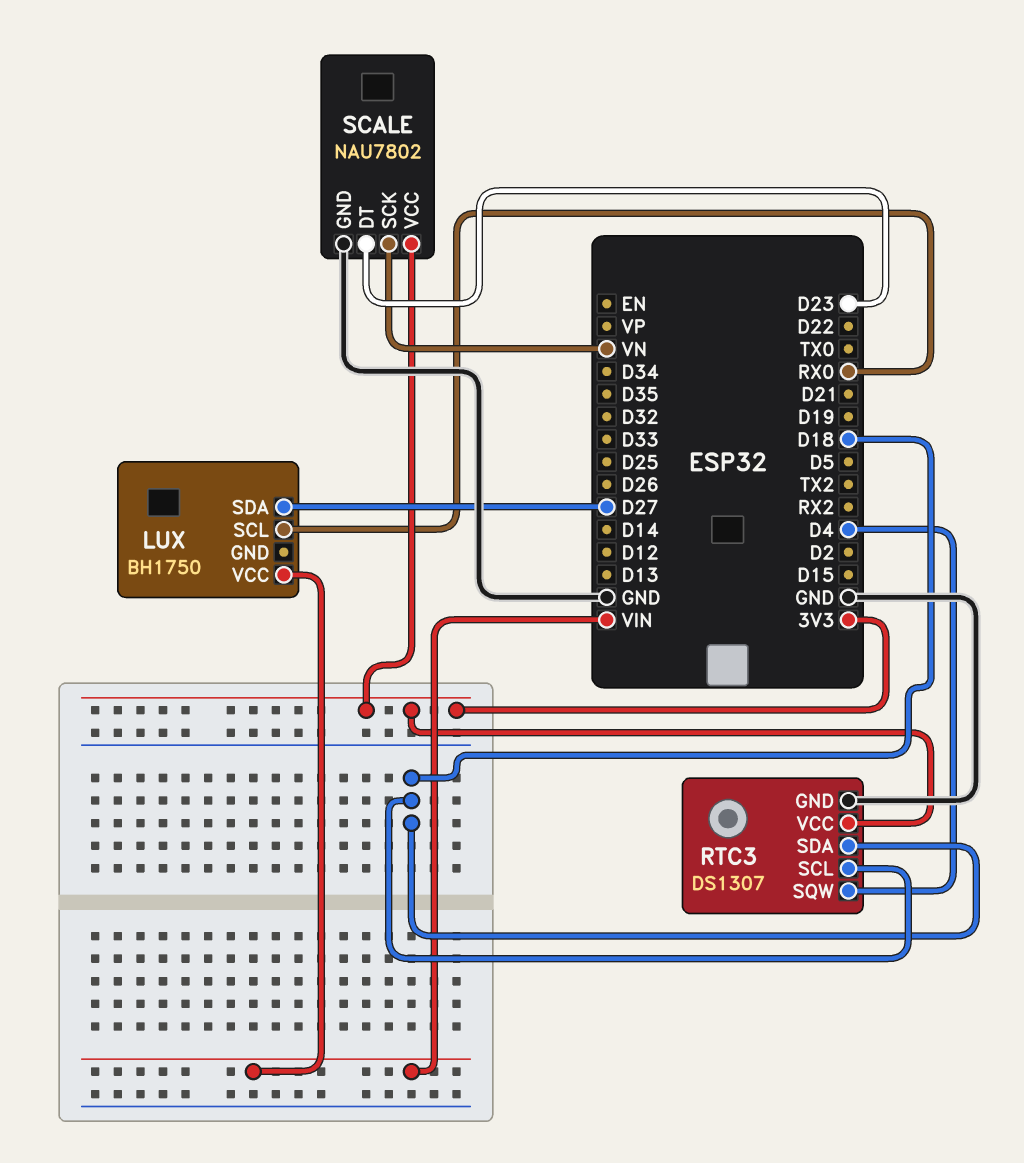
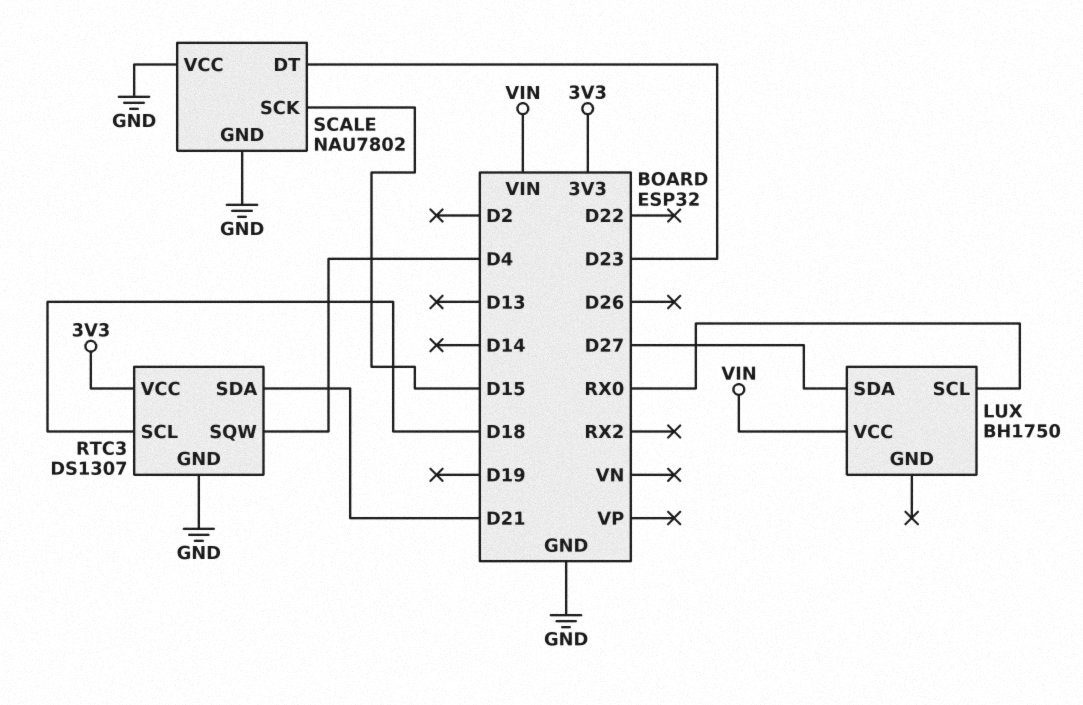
RTC3 pin SDA: D18 -> D21
SCALE pin SCK: VN -> D15
SCALE pin VCC: 3V3 -> GND

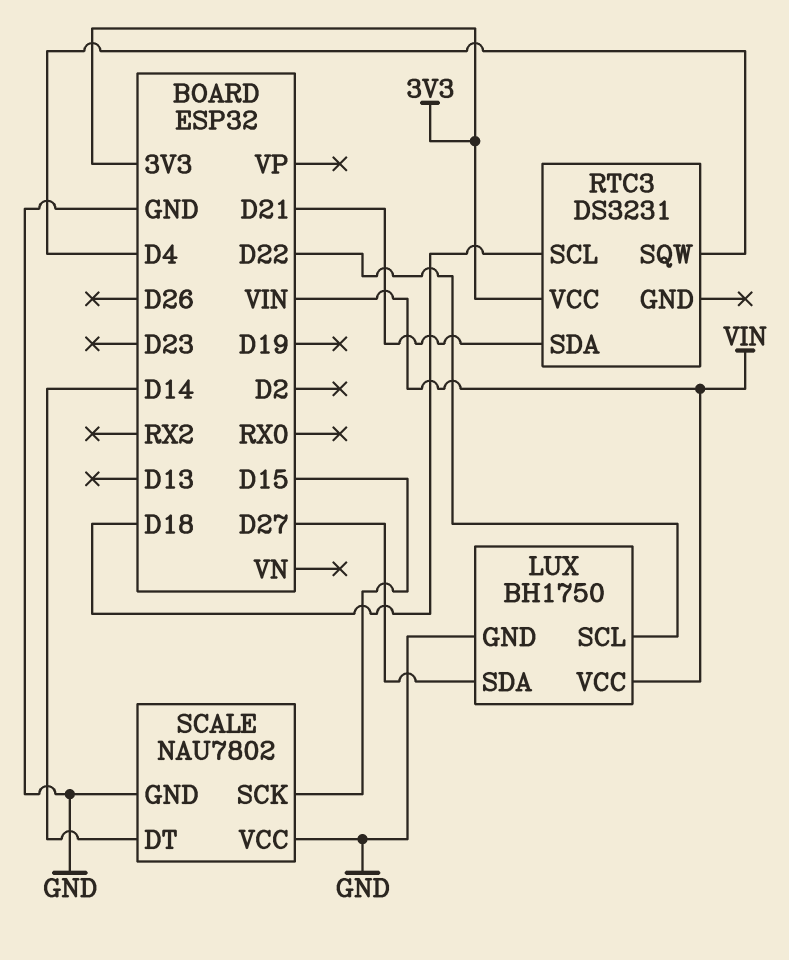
LUX pin GND: none -> GND
LUX pin SCL: RX0 -> D22
RTC3: DS1307 -> DS3231
RTC3 pin GND: GND -> none
SCALE pin DT: D23 -> D14

